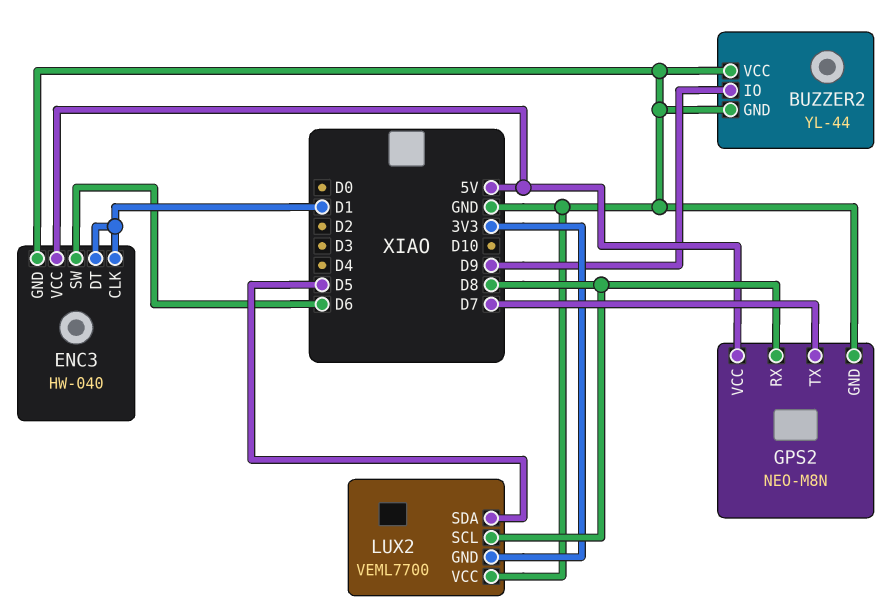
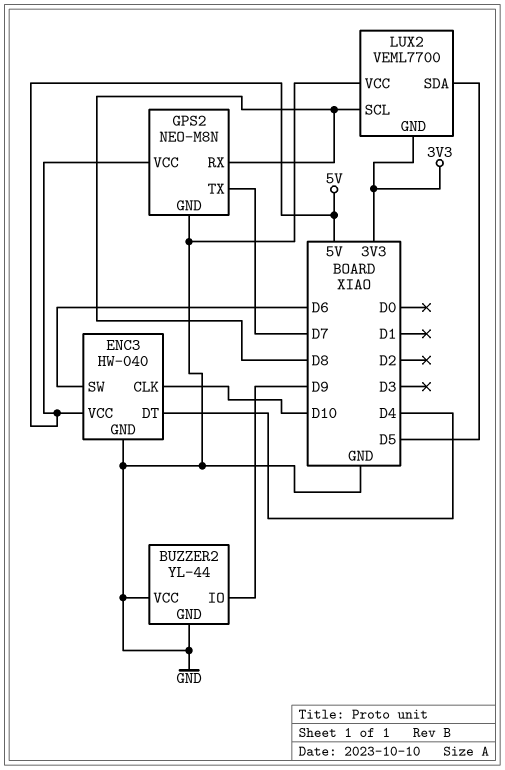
ENC3 pin CLK: D1 -> D10
ENC3 pin DT: D1 -> D4

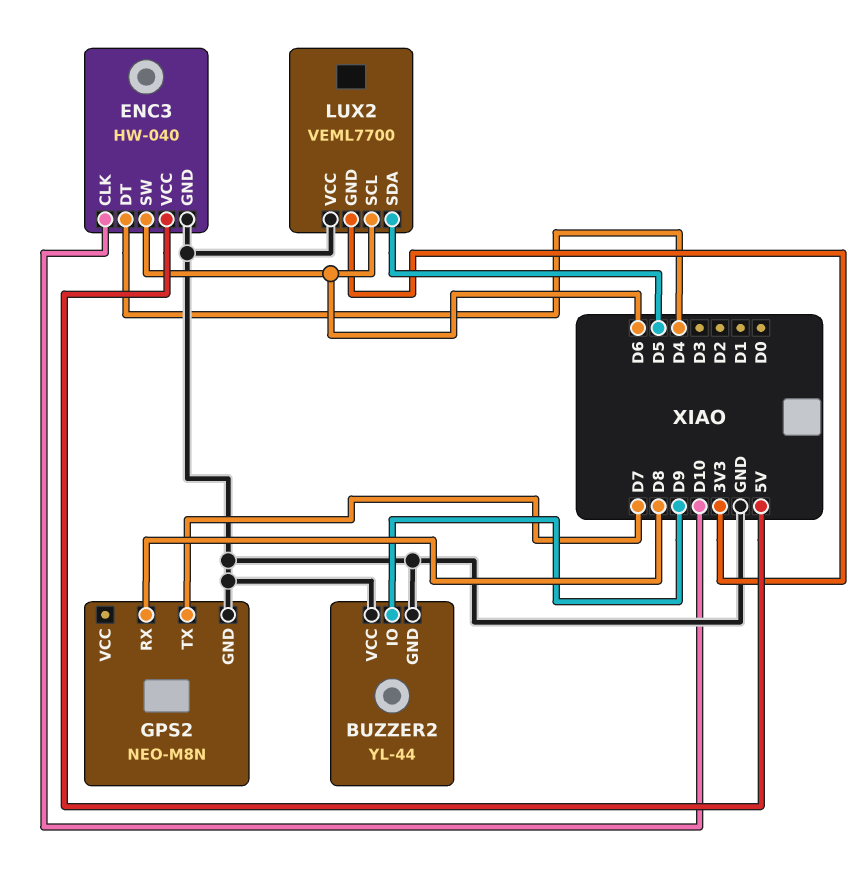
GPS2 pin VCC: 5V -> none
LUX2 pin SCL: D8 -> D6

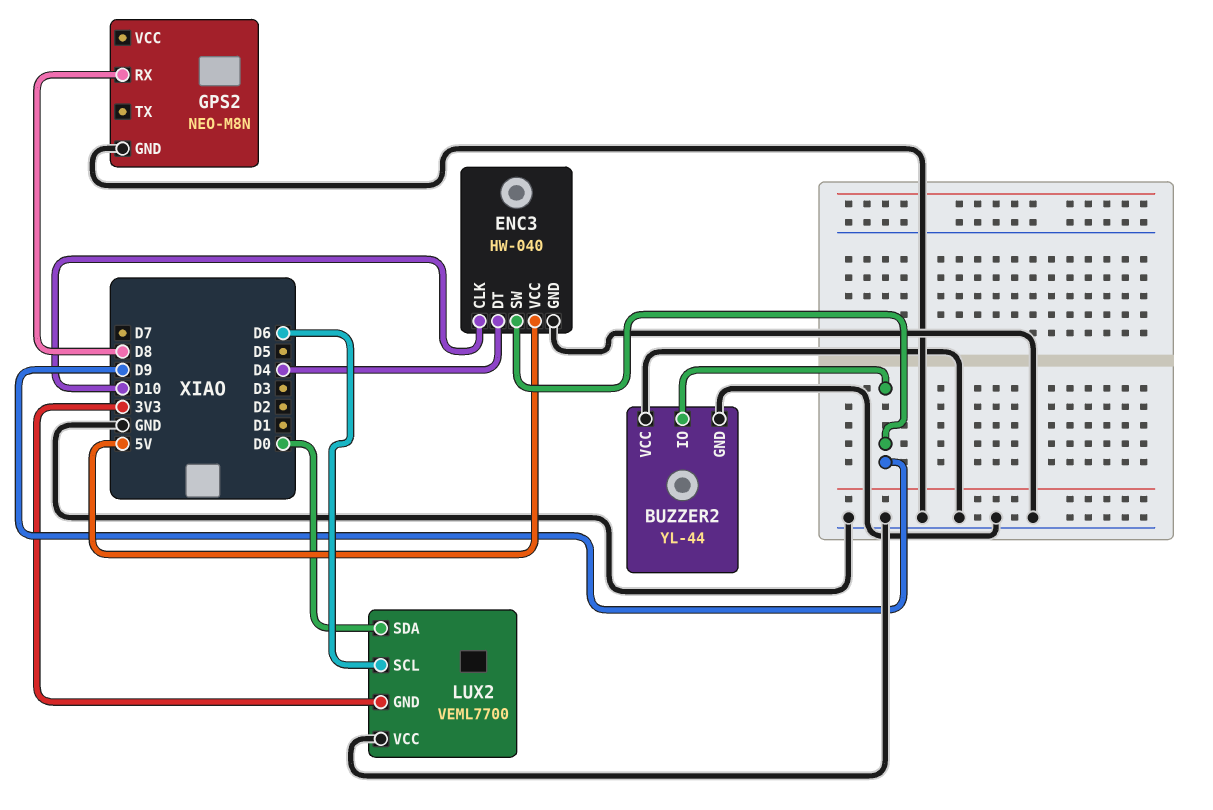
ENC3 pin SW: D6 -> D9
GPS2 pin TX: D7 -> none
LUX2 pin SDA: D5 -> D0

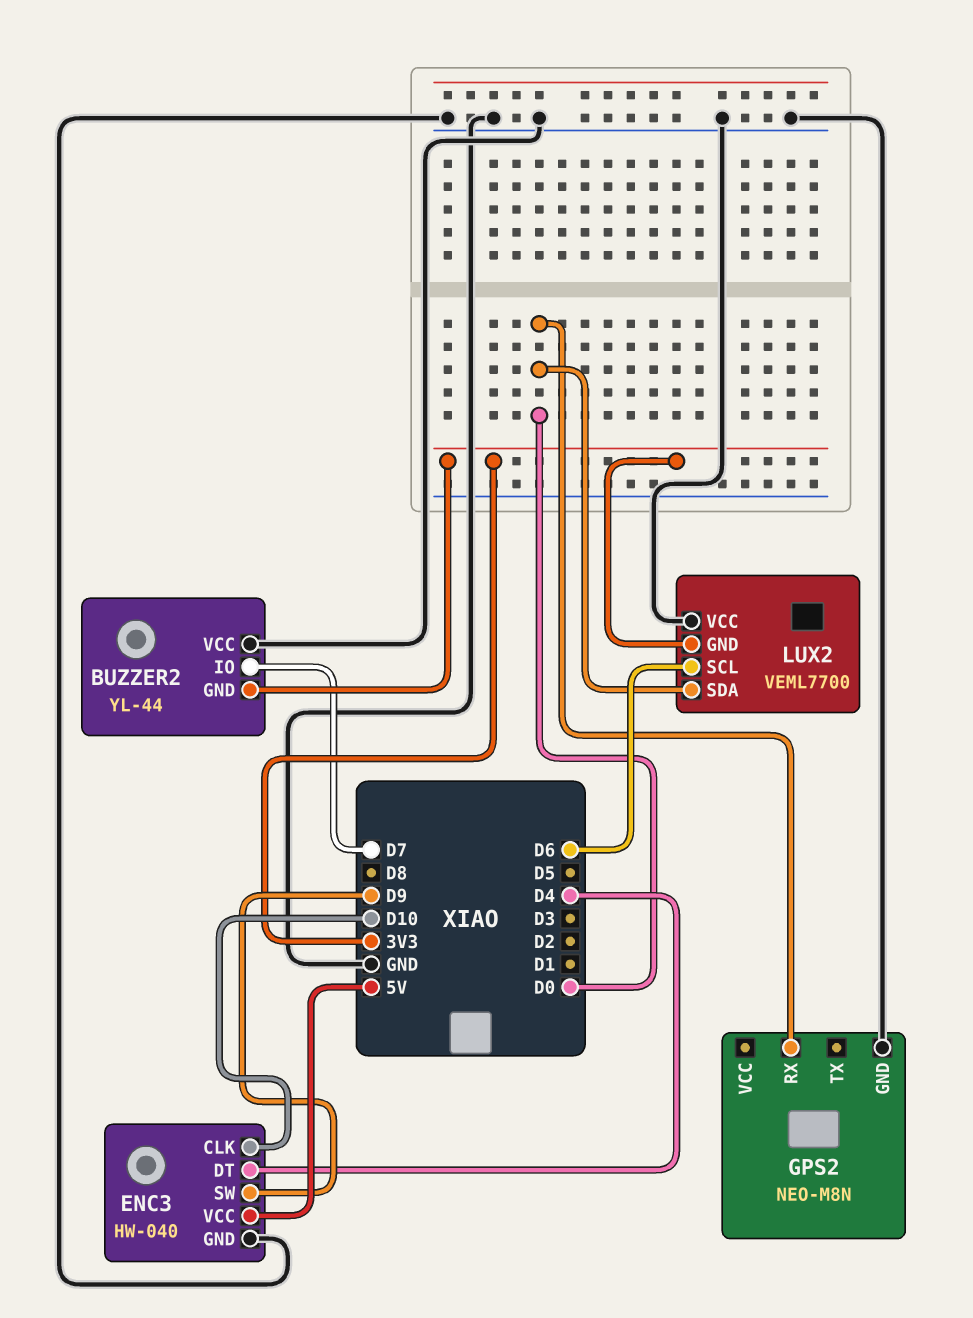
BUZZER2 pin GND: GND -> 3V3
BUZZER2 pin IO: D9 -> D7
GPS2 pin RX: D8 -> D0

